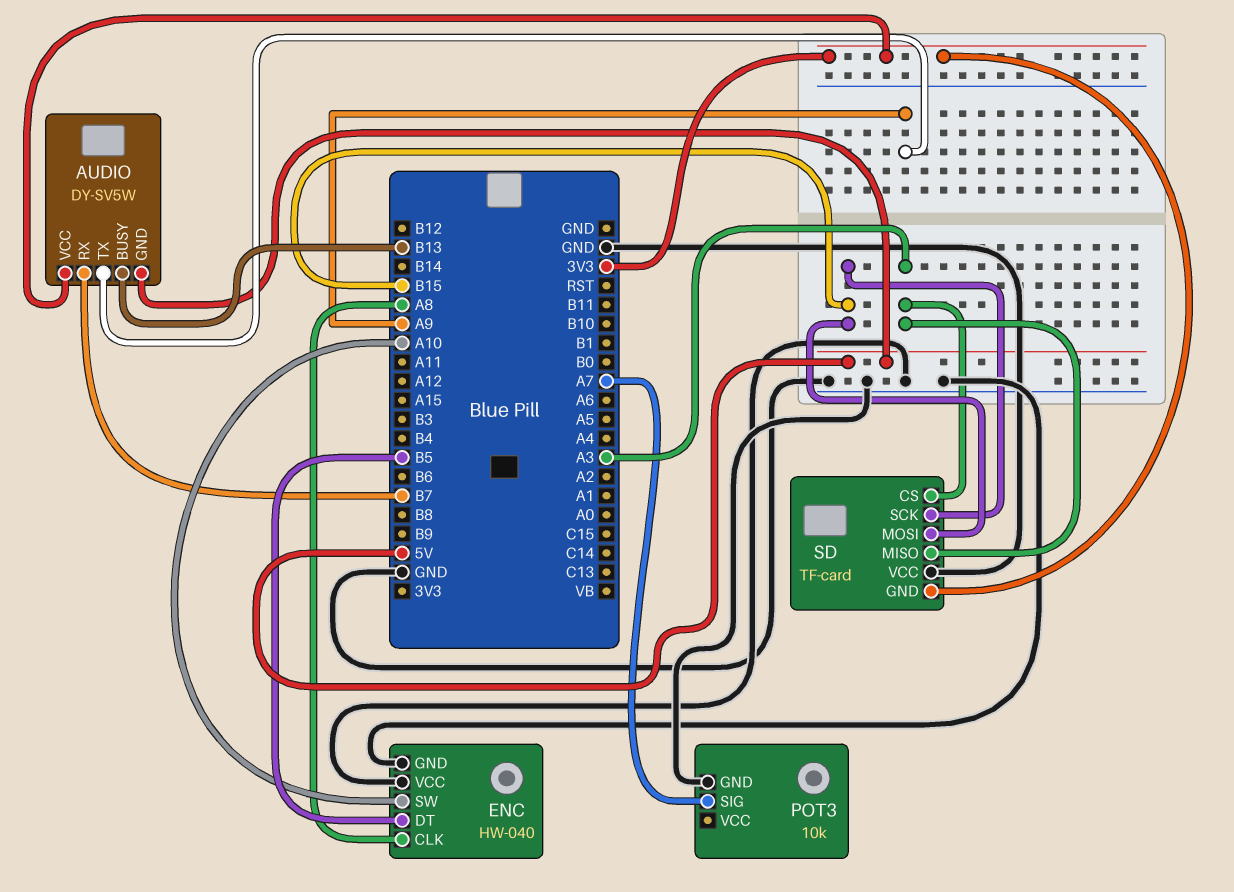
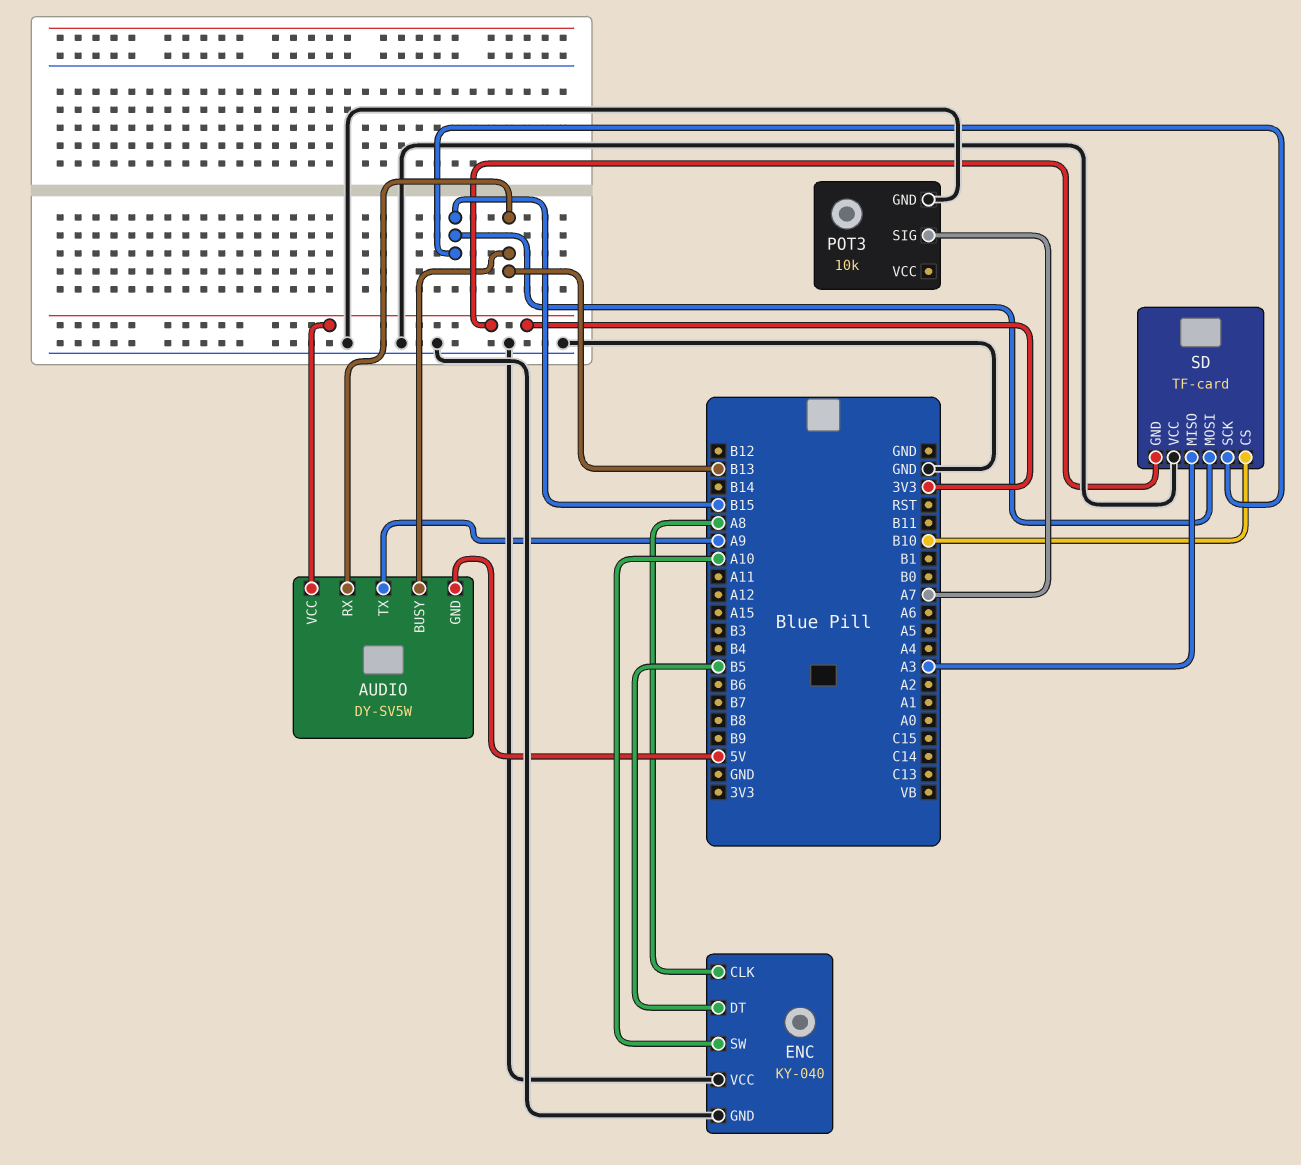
AUDIO pin RX: B7 -> B13
ENC: HW-040 -> KY-040
SD pin CS: A3 -> B10

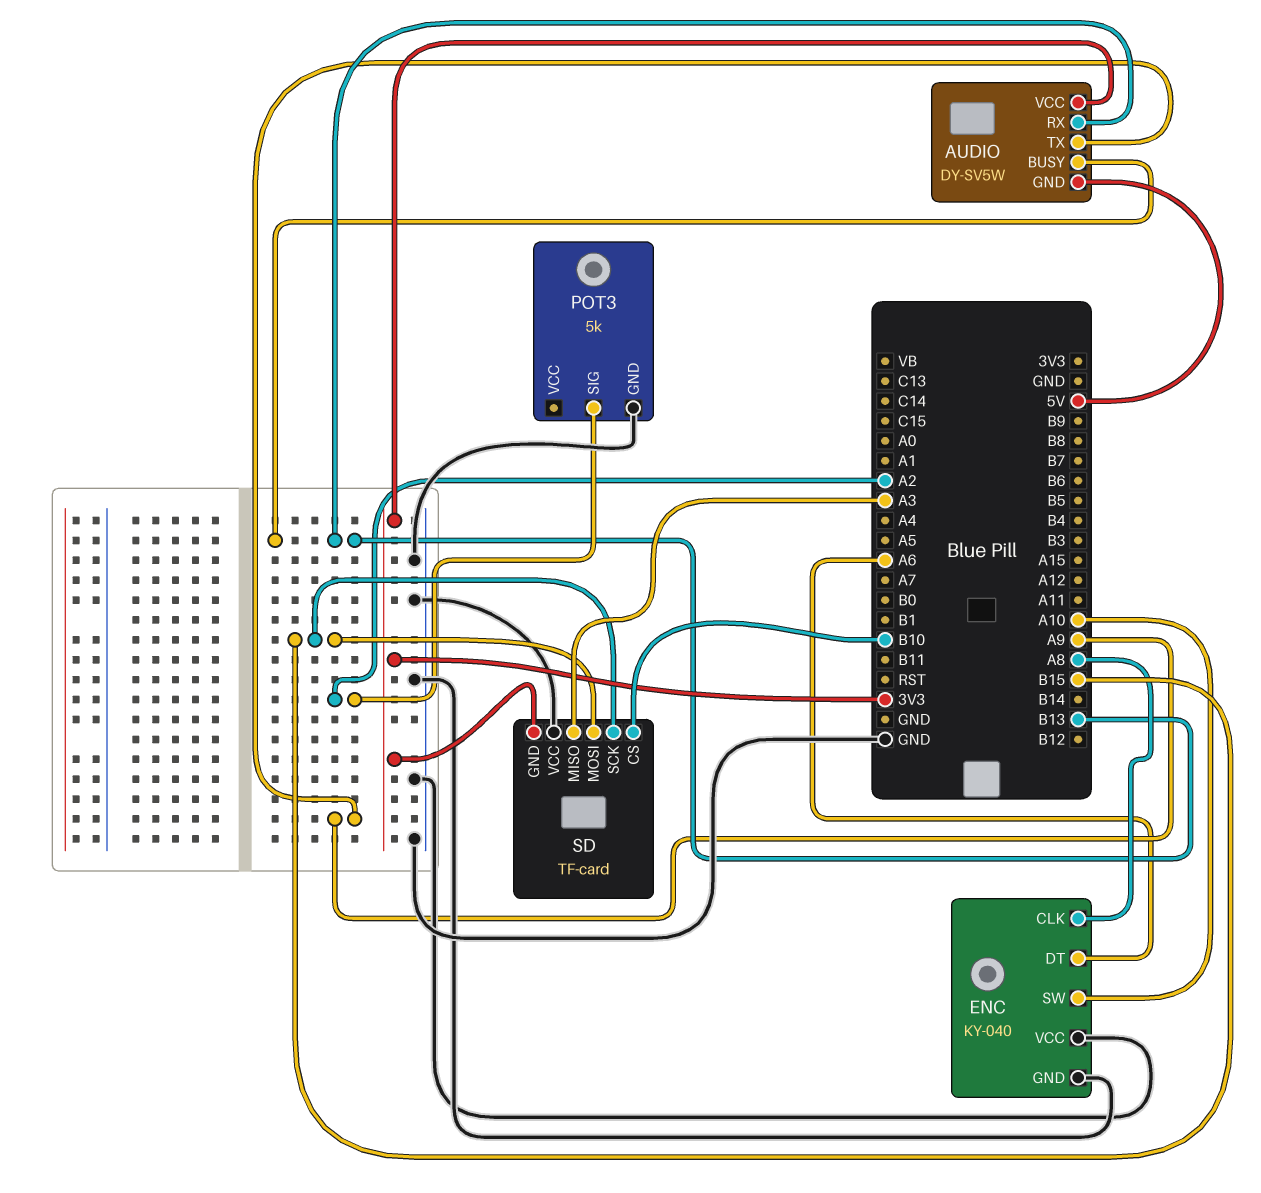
ENC pin DT: B5 -> A6
POT3: 10k -> 5k
POT3 pin SIG: A7 -> A2

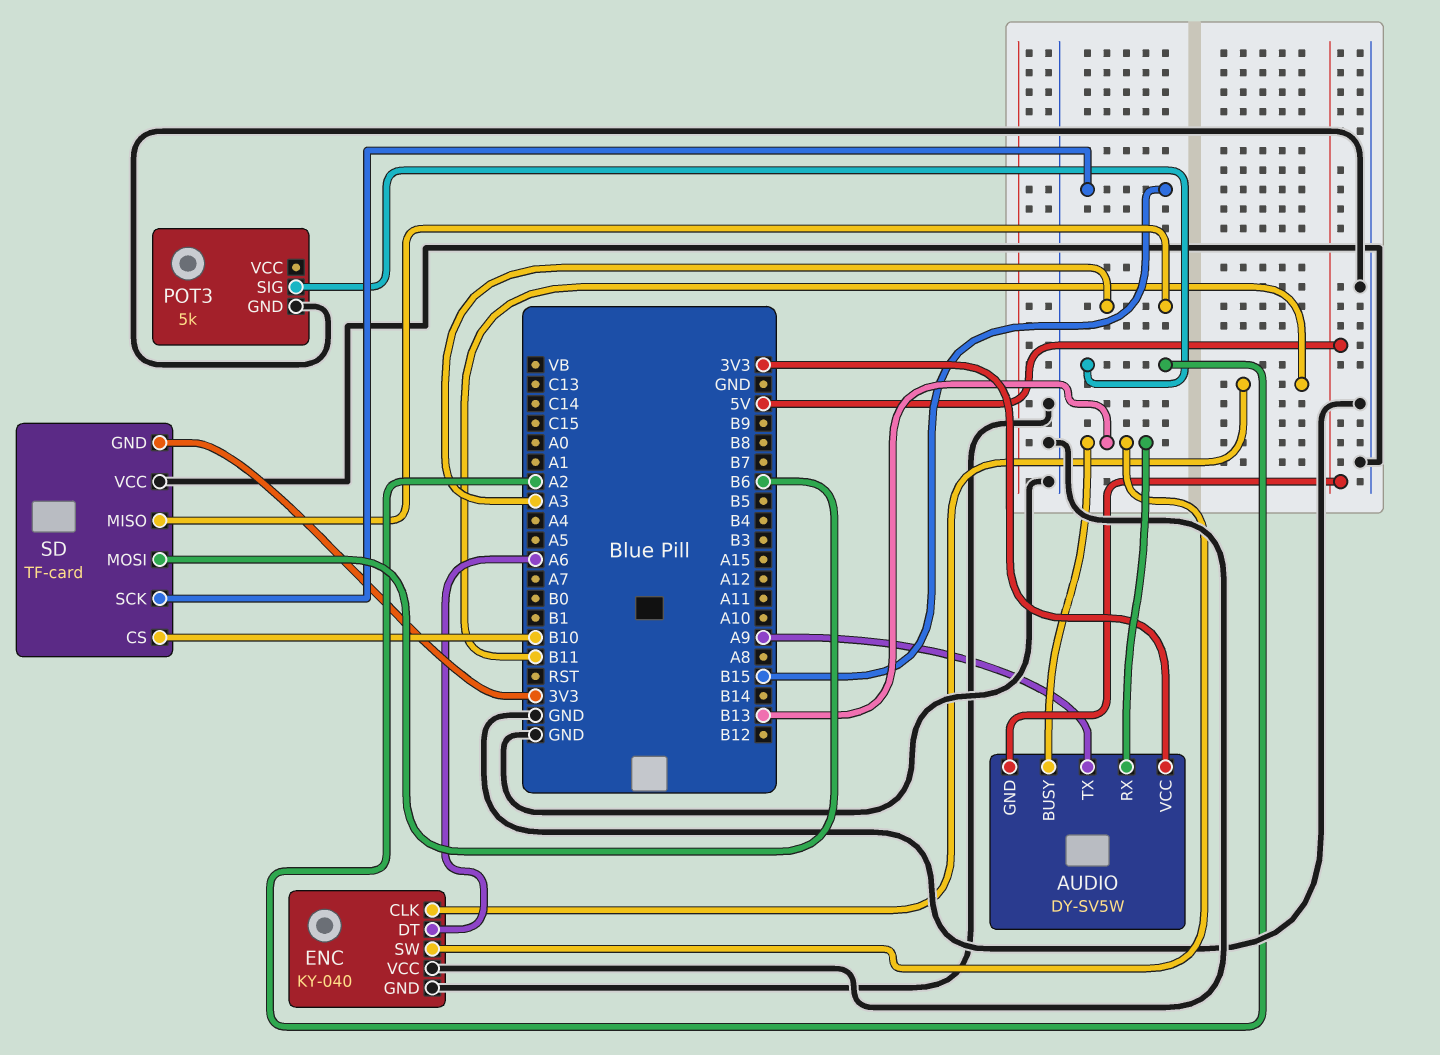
ENC pin CLK: A8 -> B11
ENC pin SW: A10 -> B13
SD pin MOSI: B15 -> B6

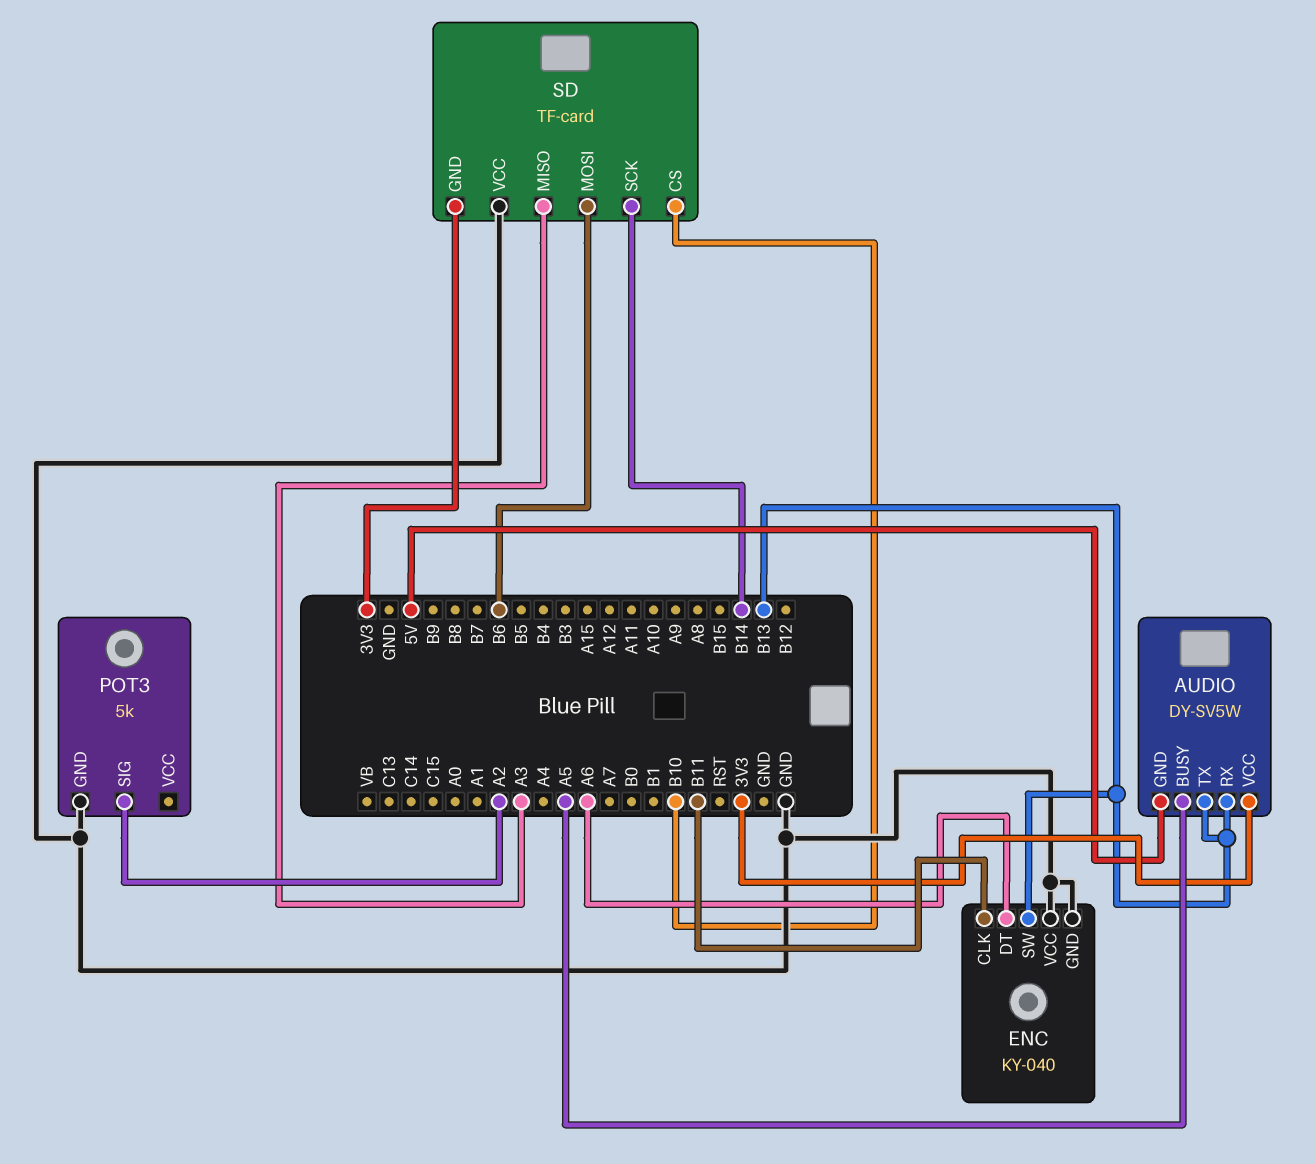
AUDIO pin BUSY: B13 -> A5
AUDIO pin TX: A9 -> B13
SD pin SCK: B15 -> B14

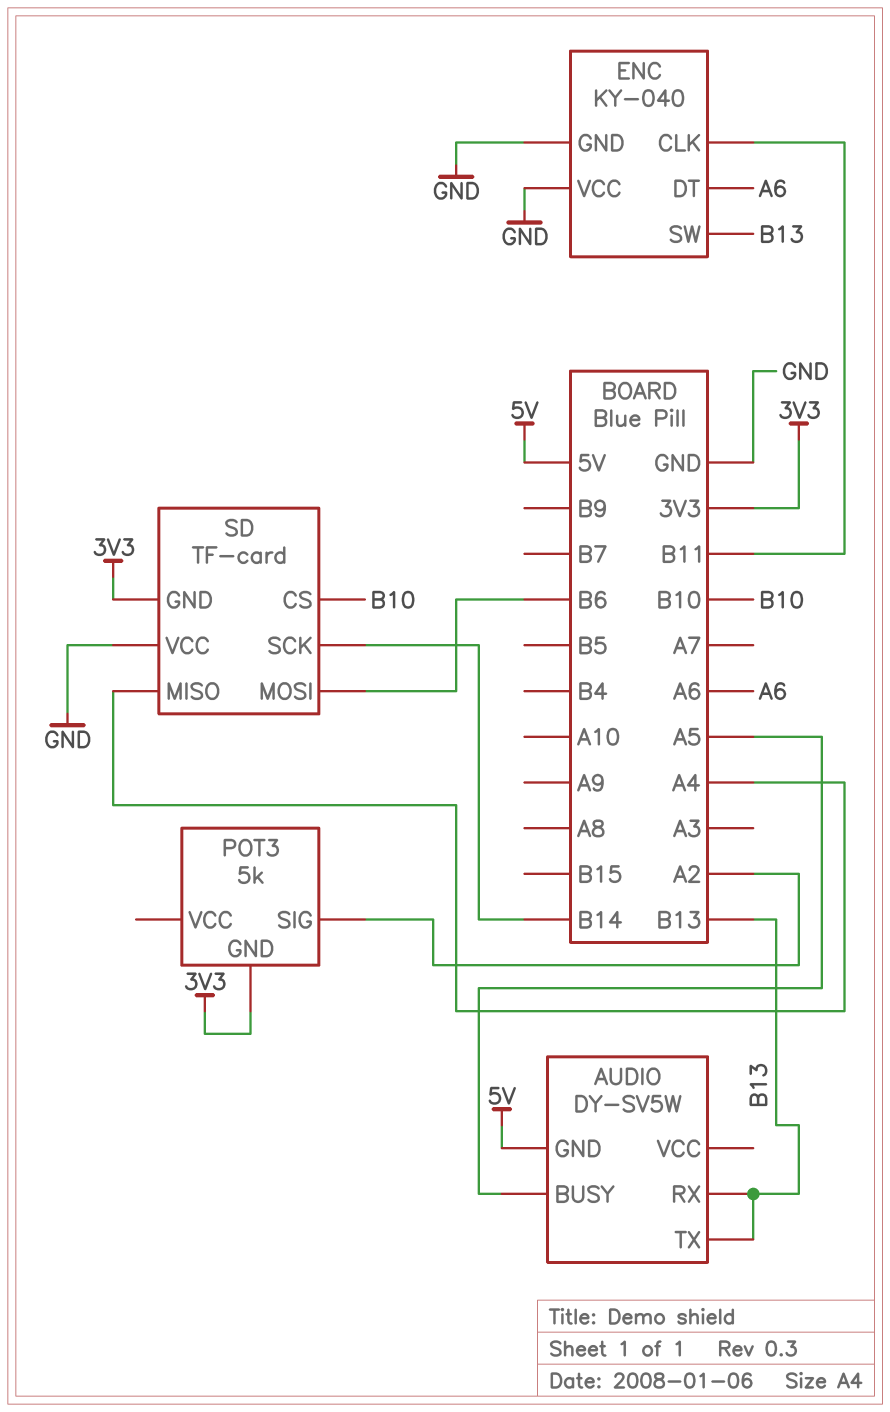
AUDIO pin VCC: 3V3 -> none
POT3 pin GND: GND -> 3V3
SD pin MISO: A3 -> A4

